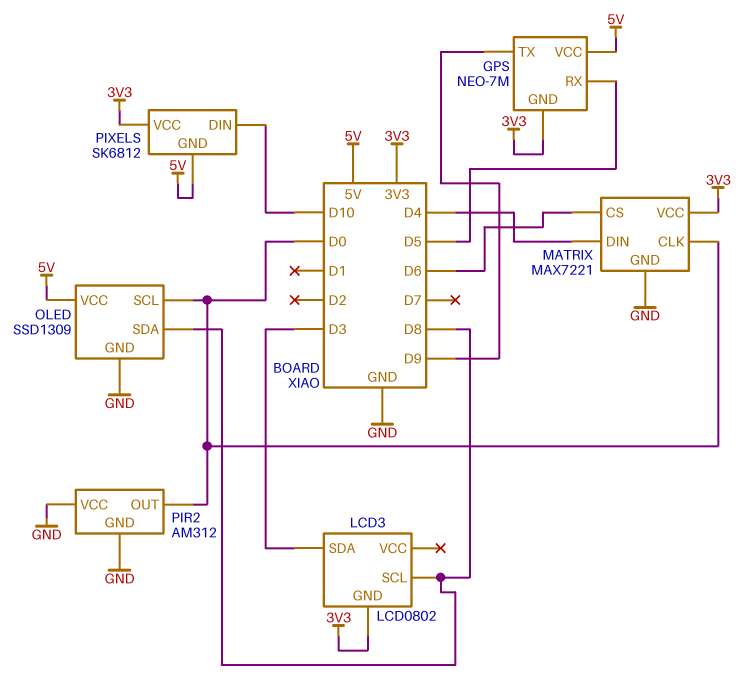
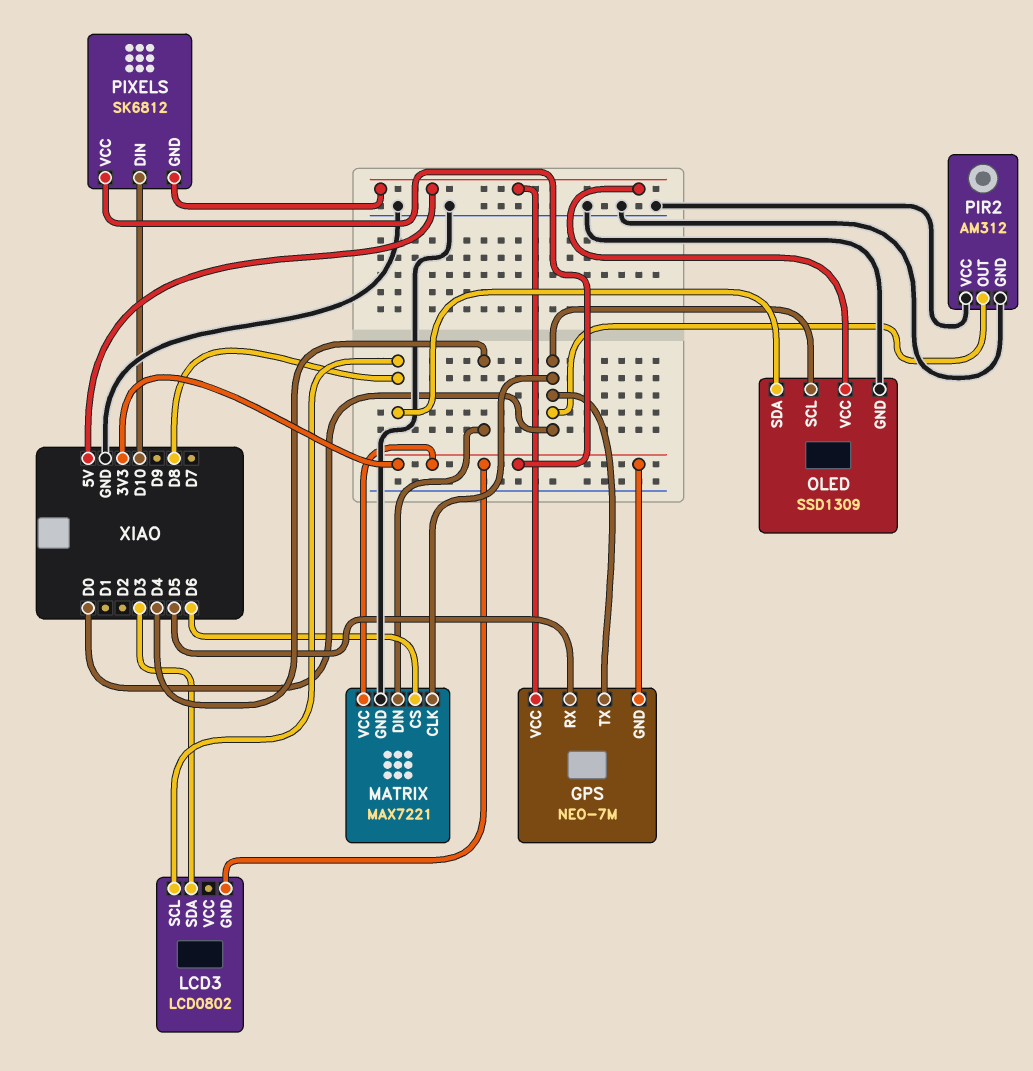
GPS pin TX: D9 -> D0

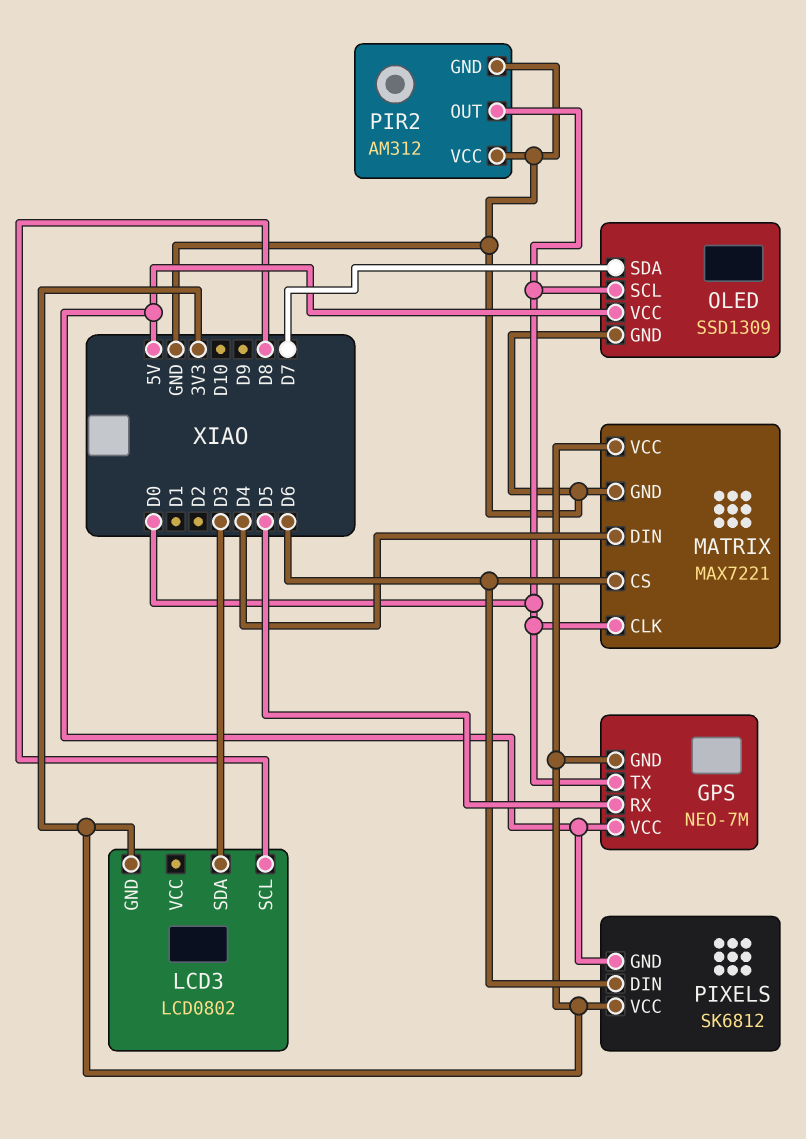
OLED pin SDA: D8 -> D7
PIXELS pin DIN: D10 -> D6

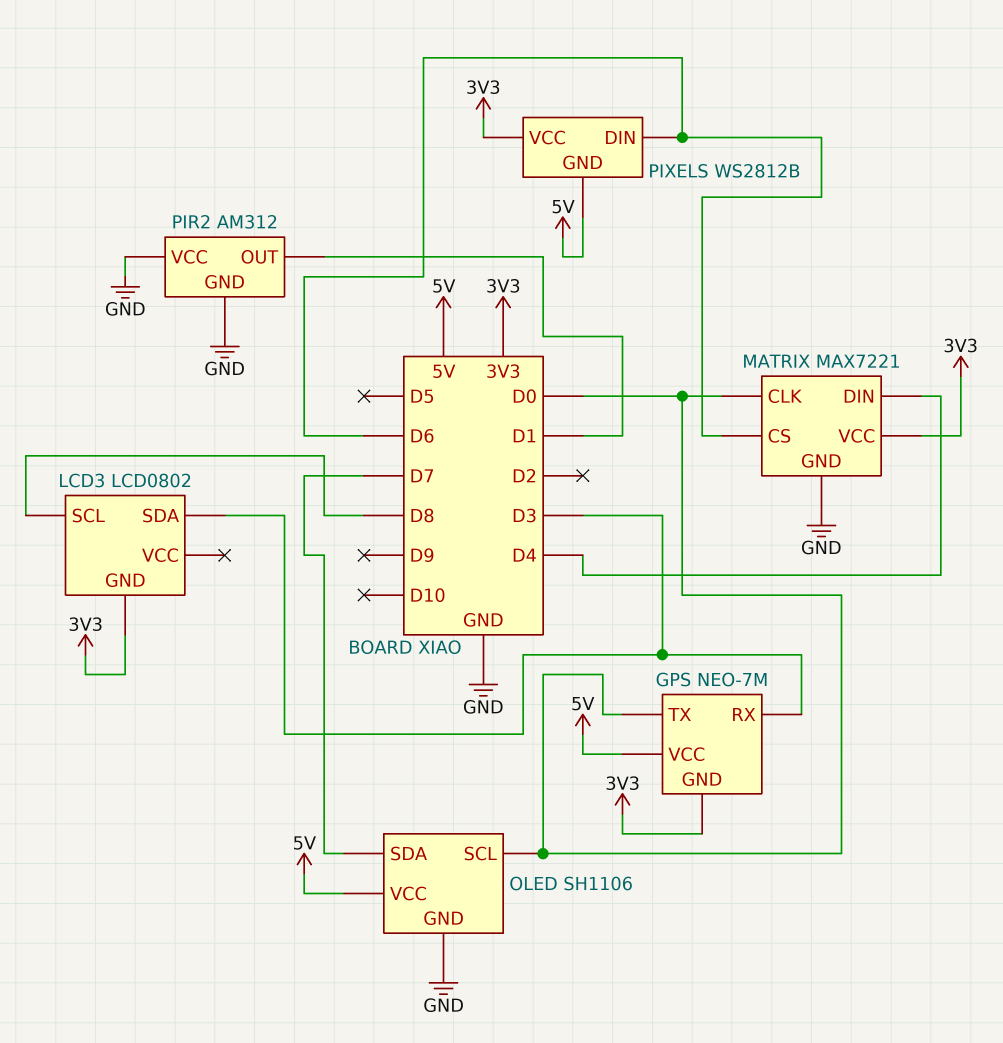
GPS pin RX: D5 -> D3
OLED: SSD1309 -> SH1106
PIR2 pin OUT: D0 -> D1
PIXELS: SK6812 -> WS2812B

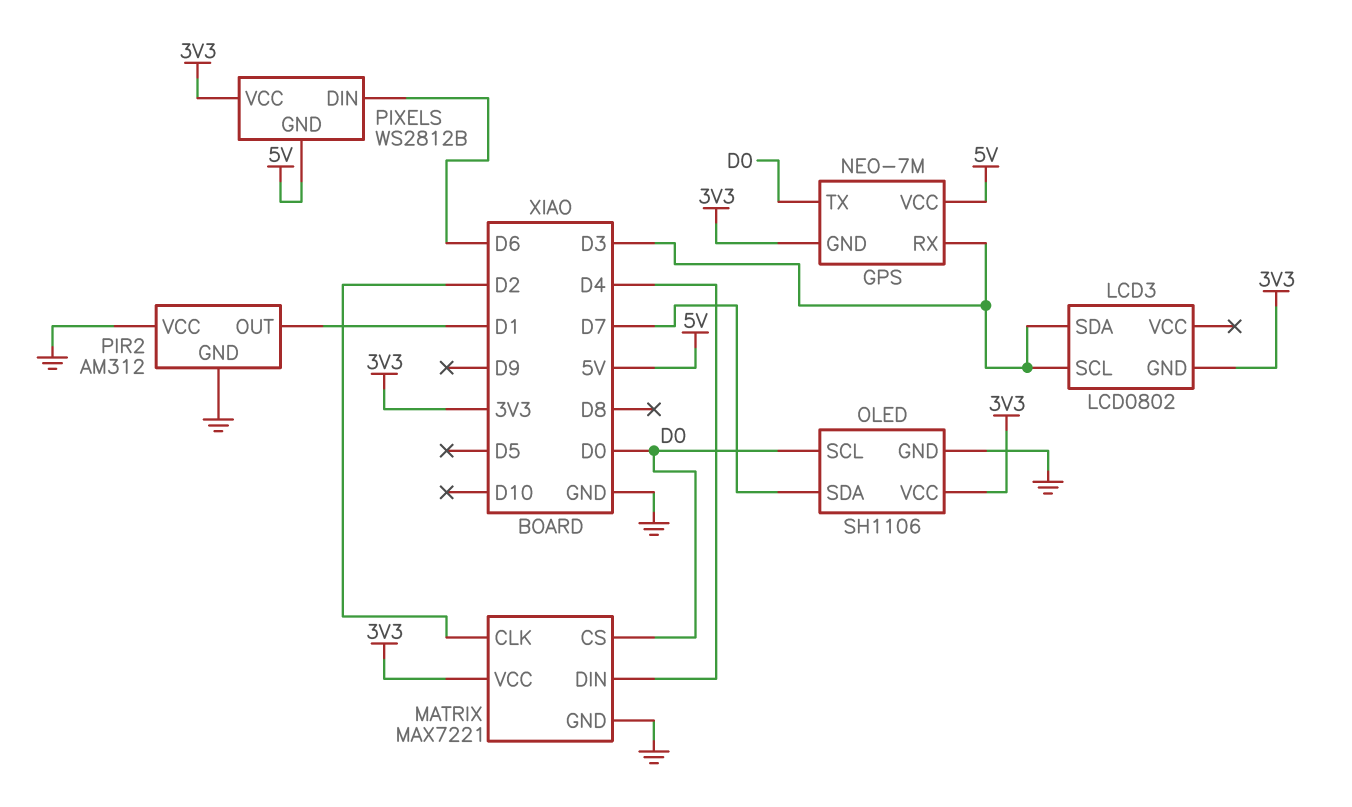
LCD3 pin SCL: D8 -> D3
MATRIX pin CLK: D0 -> D2
MATRIX pin CS: D6 -> D0
OLED pin VCC: 5V -> 3V3

